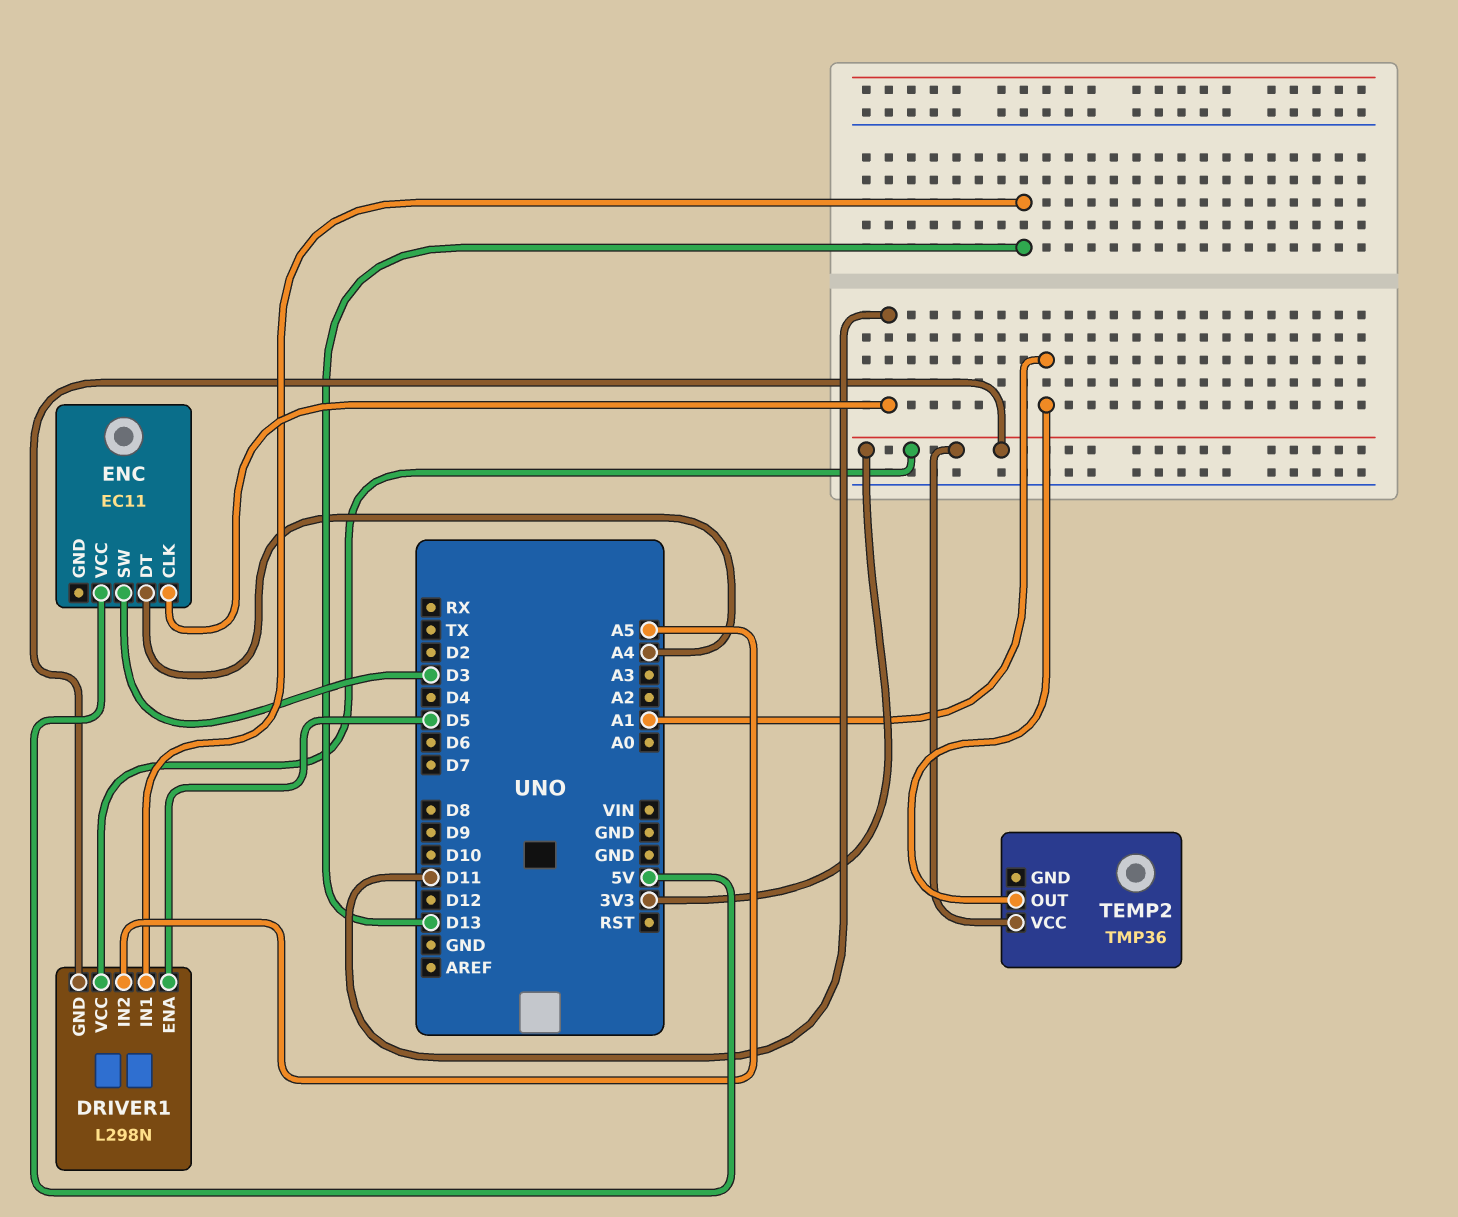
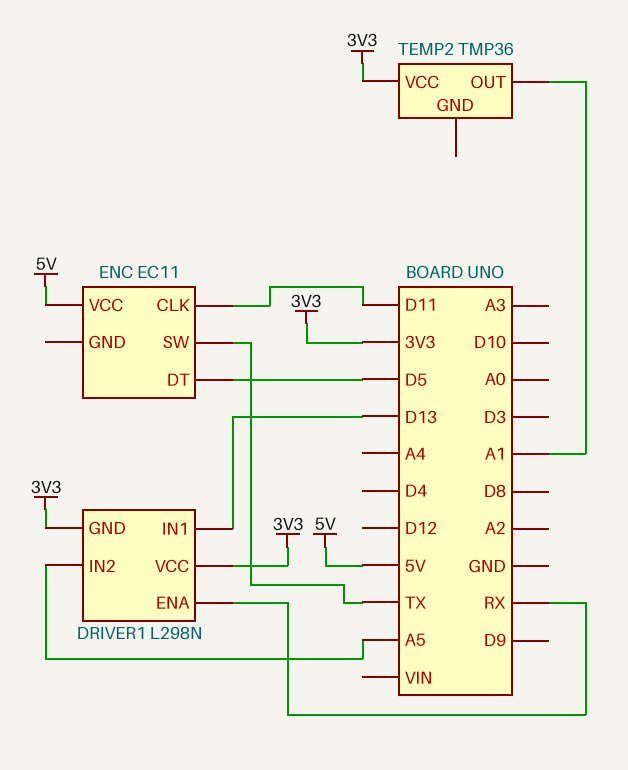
DRIVER1 pin ENA: D5 -> RX
ENC pin DT: A4 -> D5
ENC pin SW: D3 -> TX

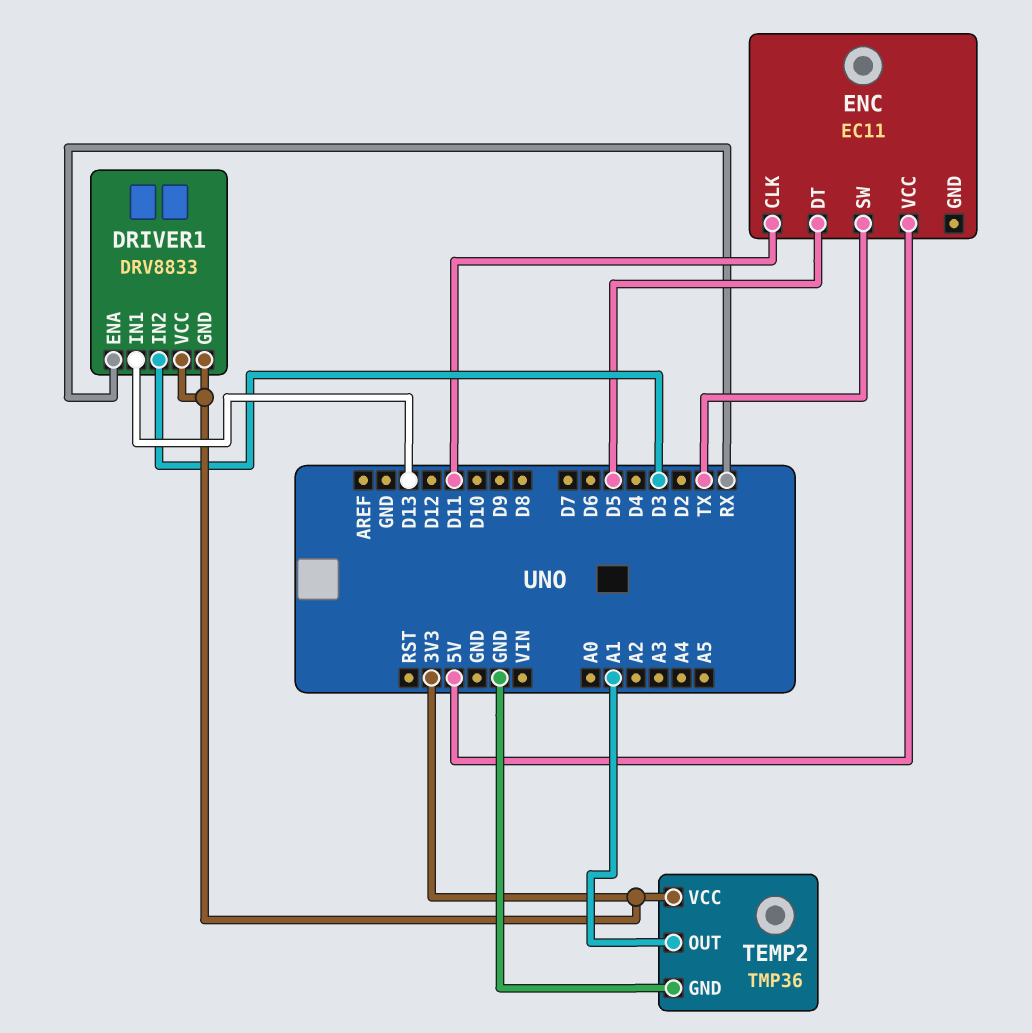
DRIVER1: L298N -> DRV8833
DRIVER1 pin IN2: A5 -> D3
TEMP2 pin GND: none -> GND

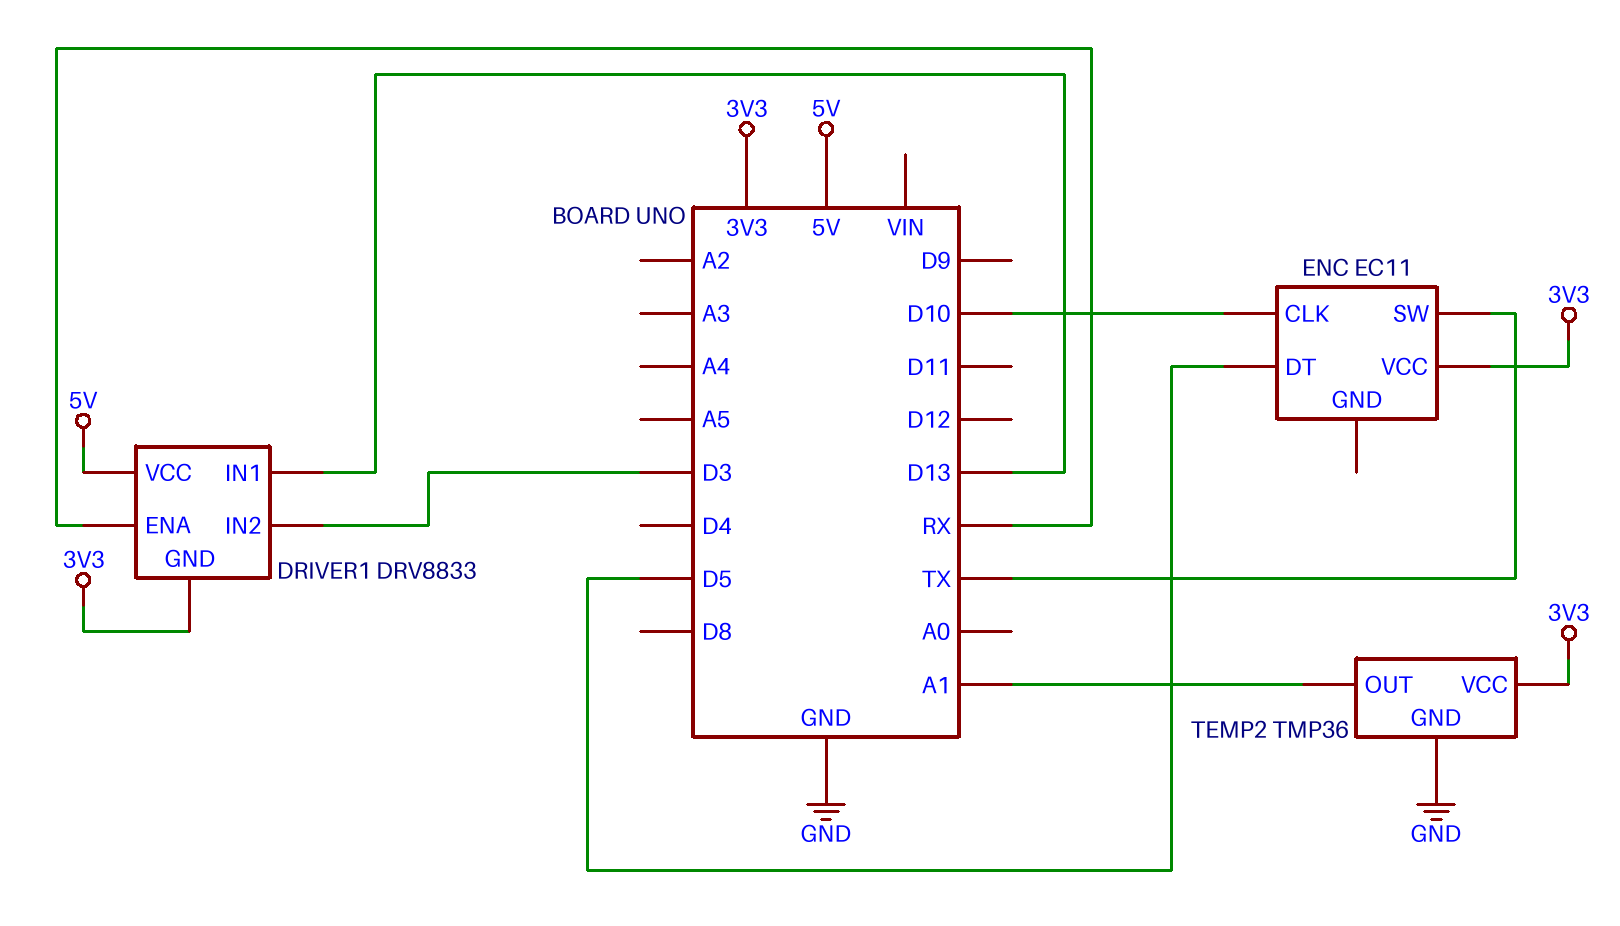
DRIVER1 pin VCC: 3V3 -> 5V
ENC pin CLK: D11 -> D10
ENC pin VCC: 5V -> 3V3

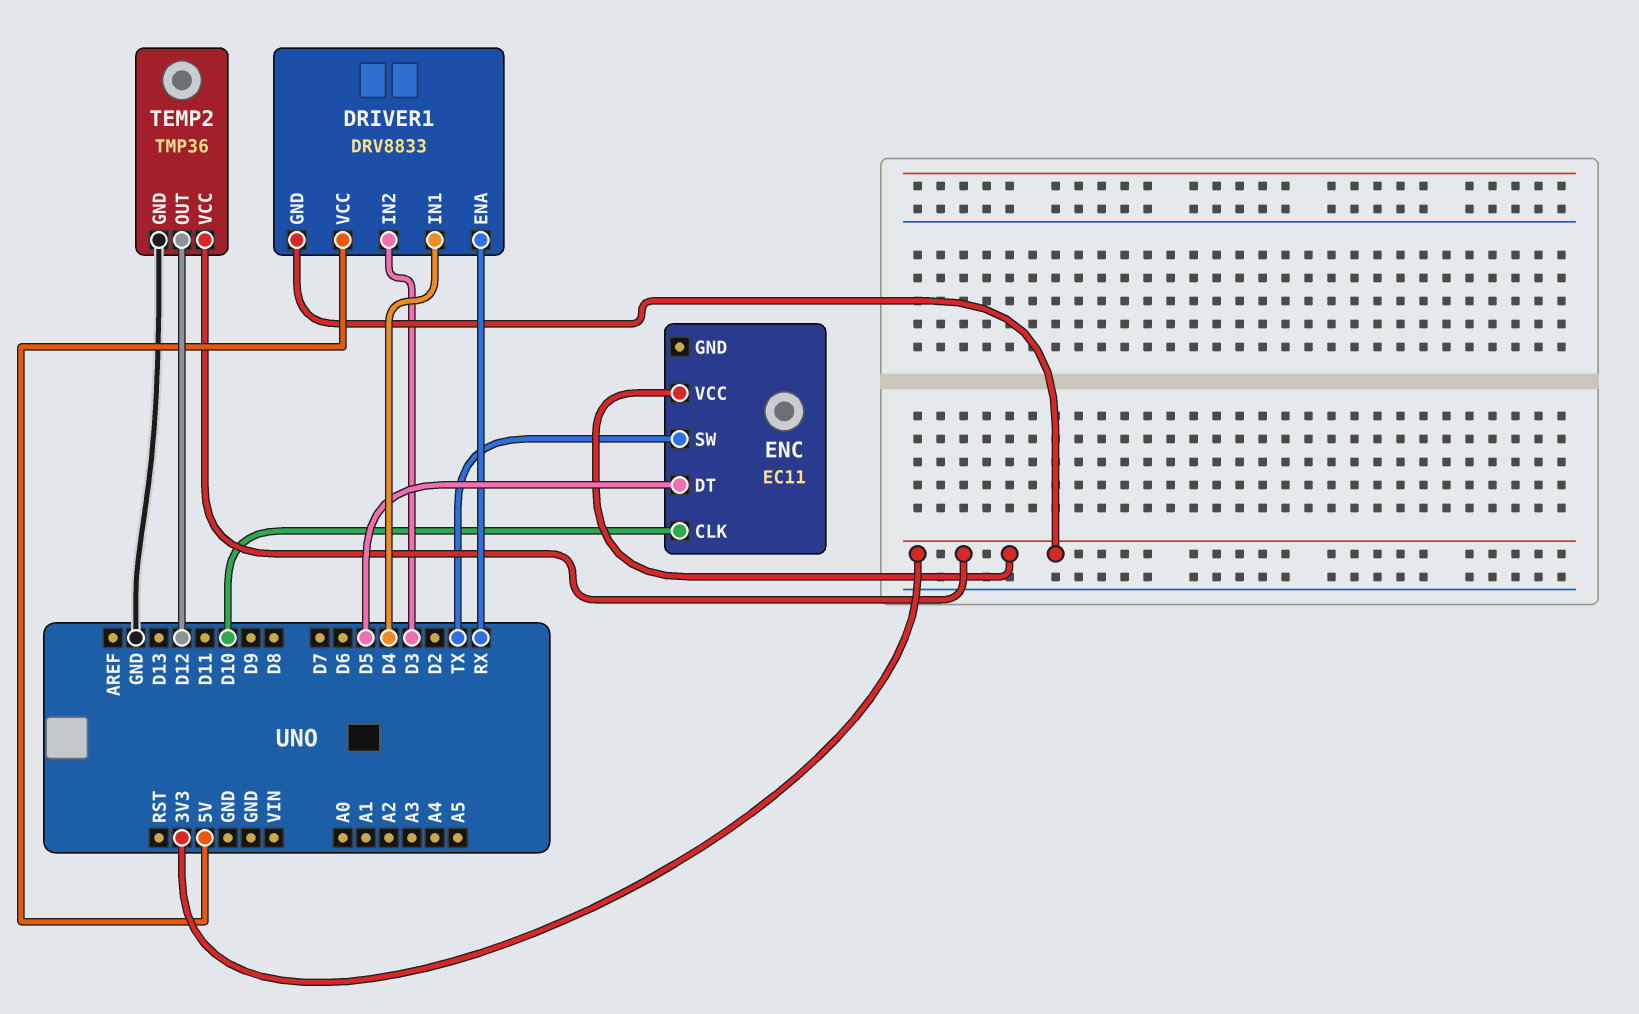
DRIVER1 pin IN1: D13 -> D4
TEMP2 pin OUT: A1 -> D12

